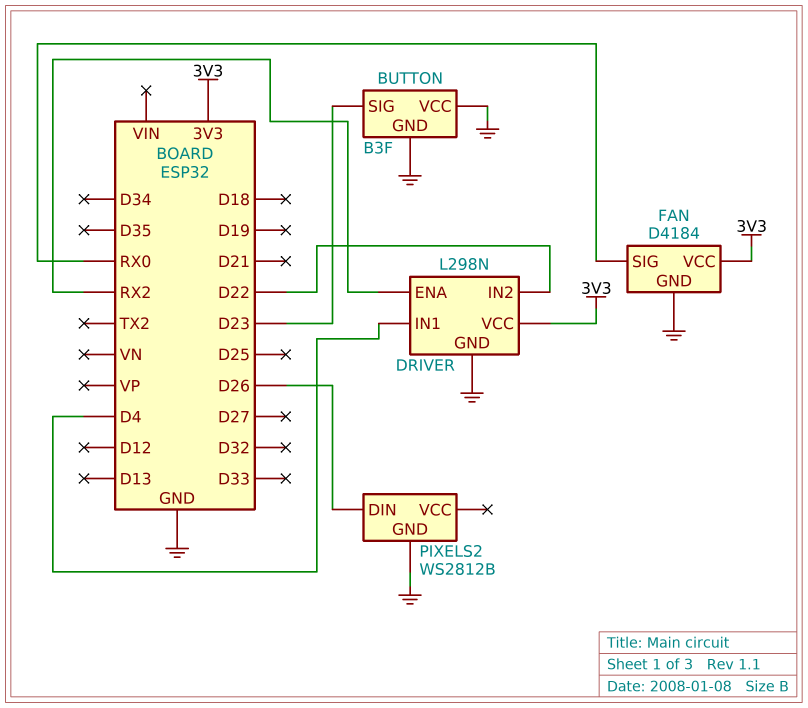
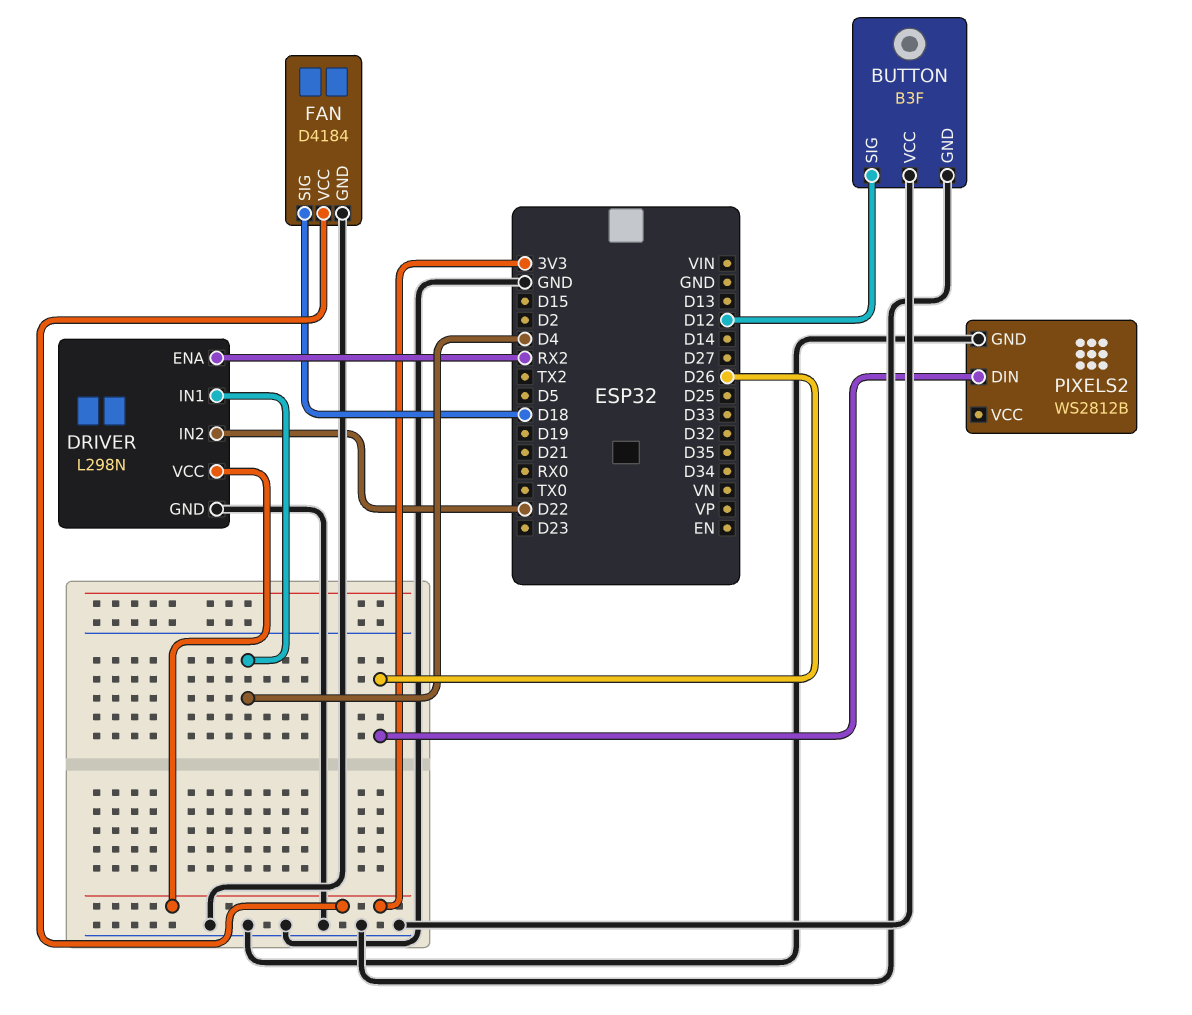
BUTTON pin SIG: D23 -> D12
FAN pin SIG: RX0 -> D18

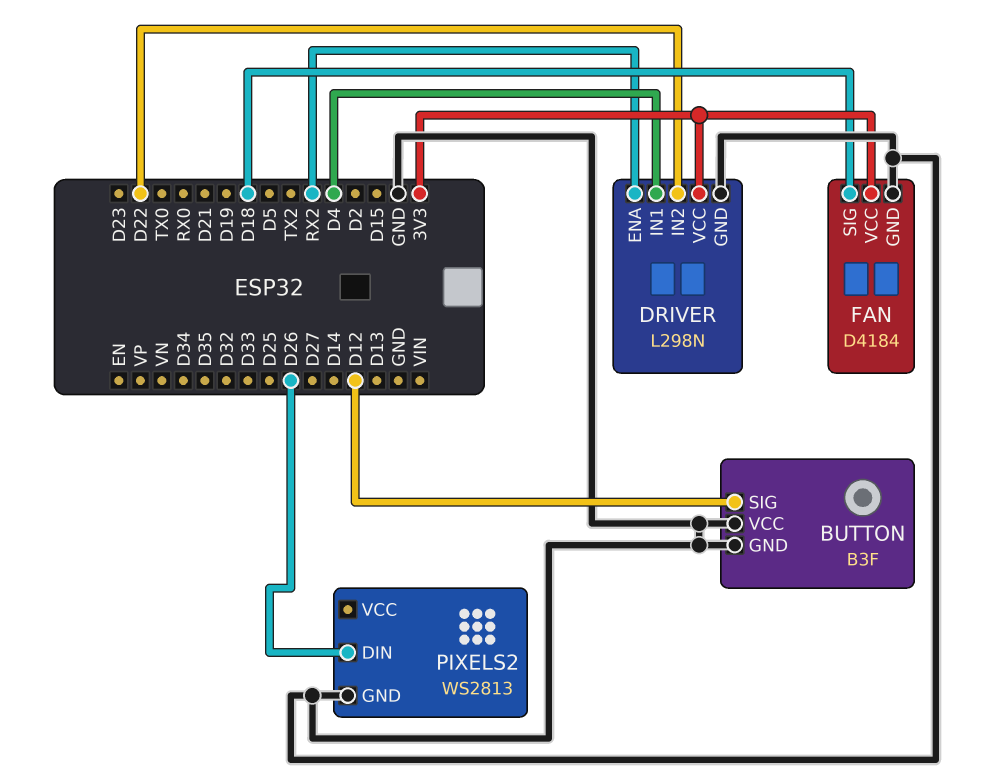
PIXELS2: WS2812B -> WS2813

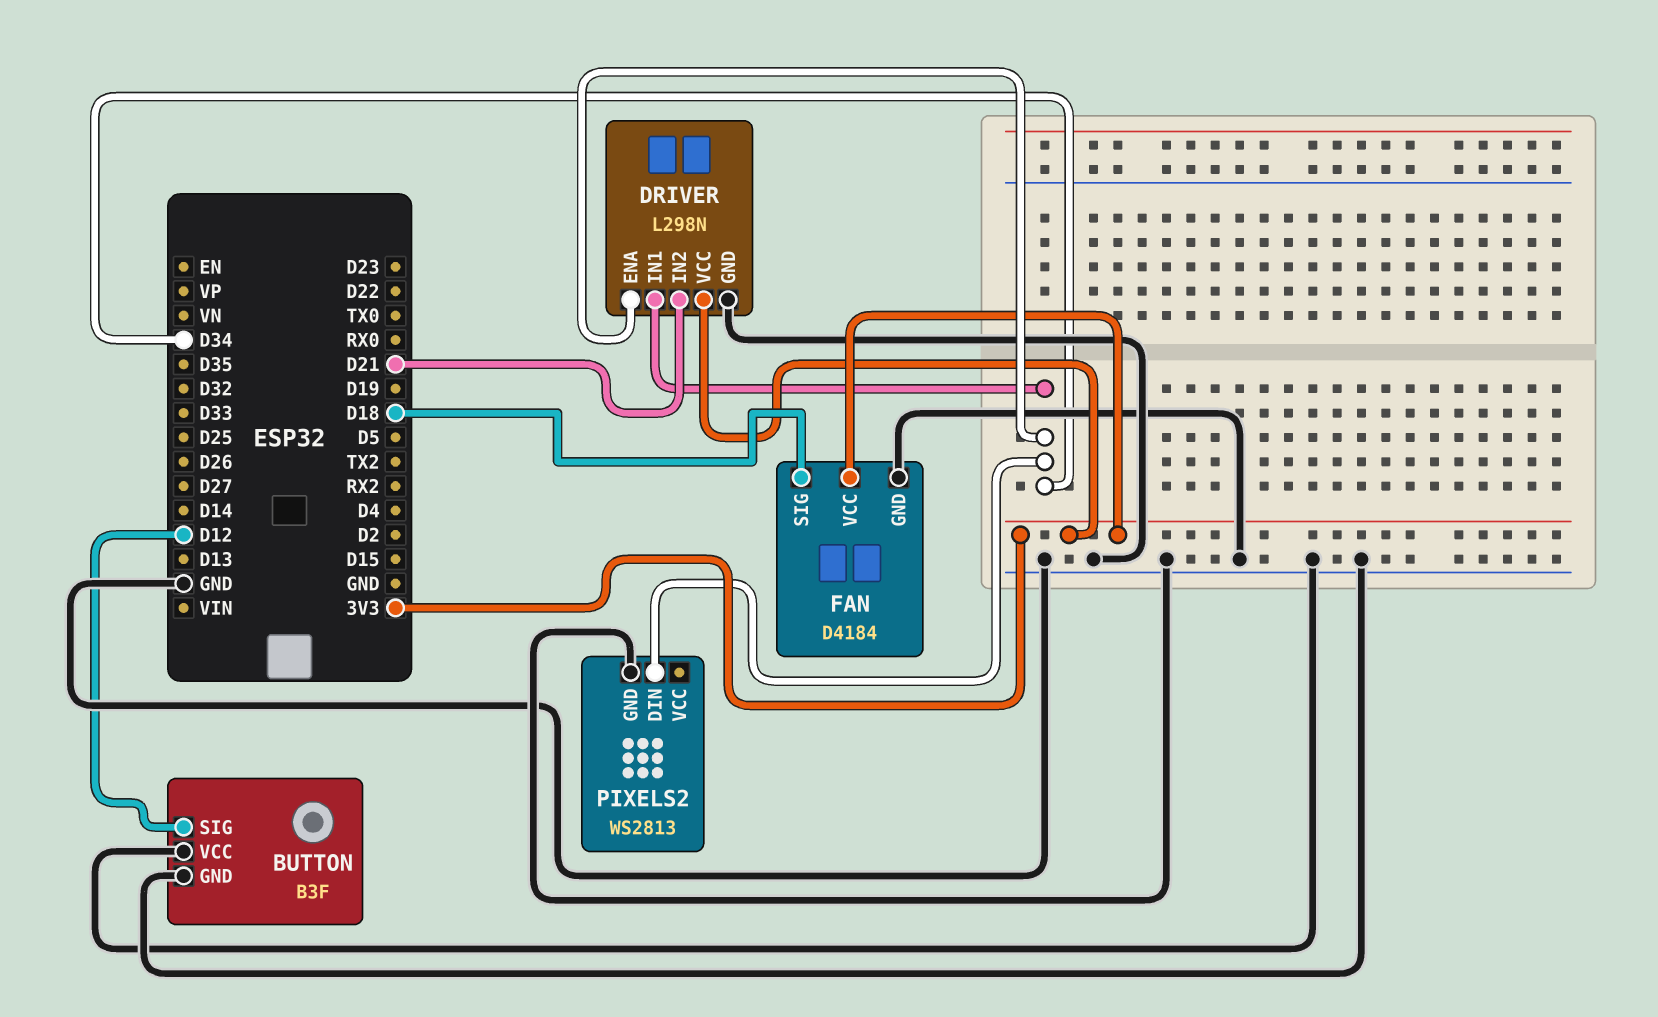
DRIVER pin ENA: RX2 -> D34
DRIVER pin IN1: D4 -> D34
DRIVER pin IN2: D22 -> D21
PIXELS2 pin DIN: D26 -> D34

